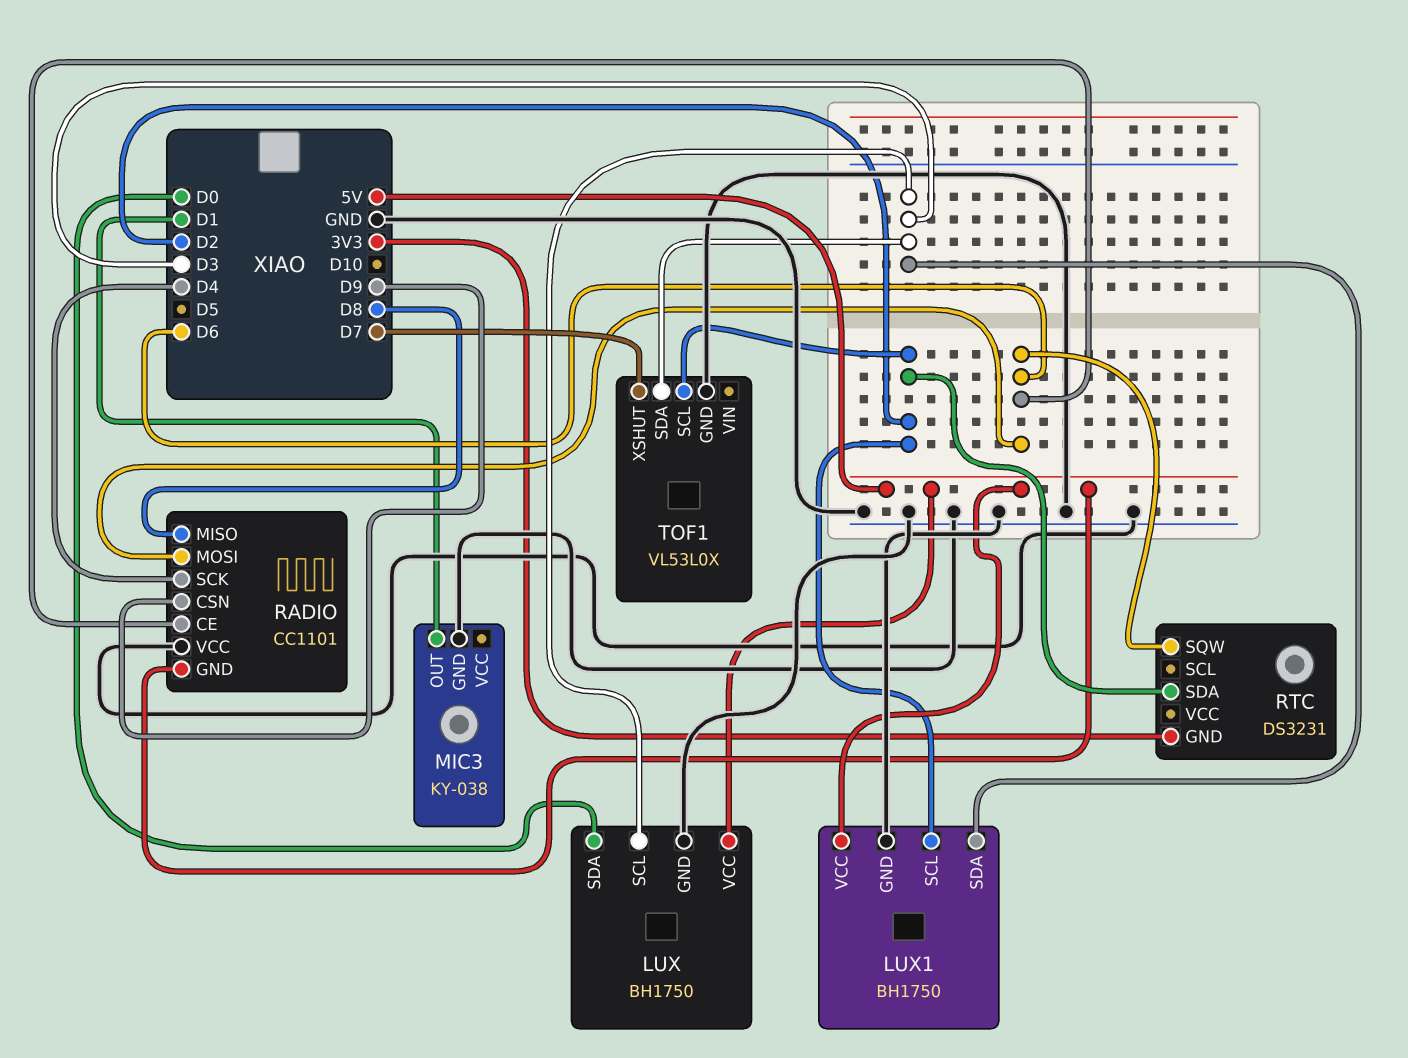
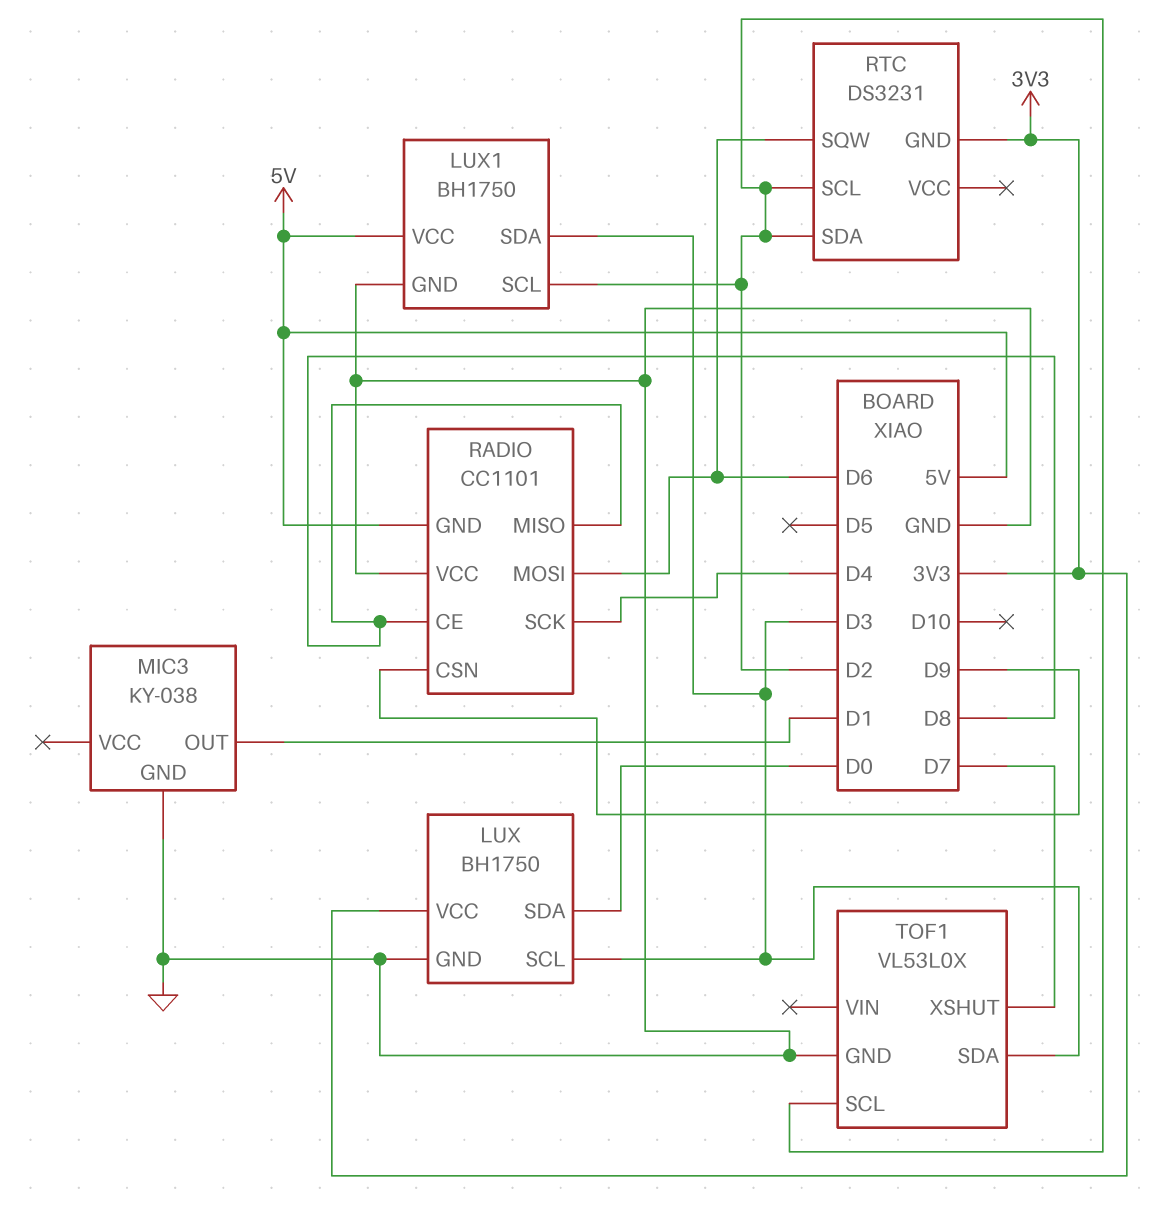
LUX pin VCC: 5V -> 3V3
RADIO pin CE: D6 -> D8
RTC pin SCL: none -> D2

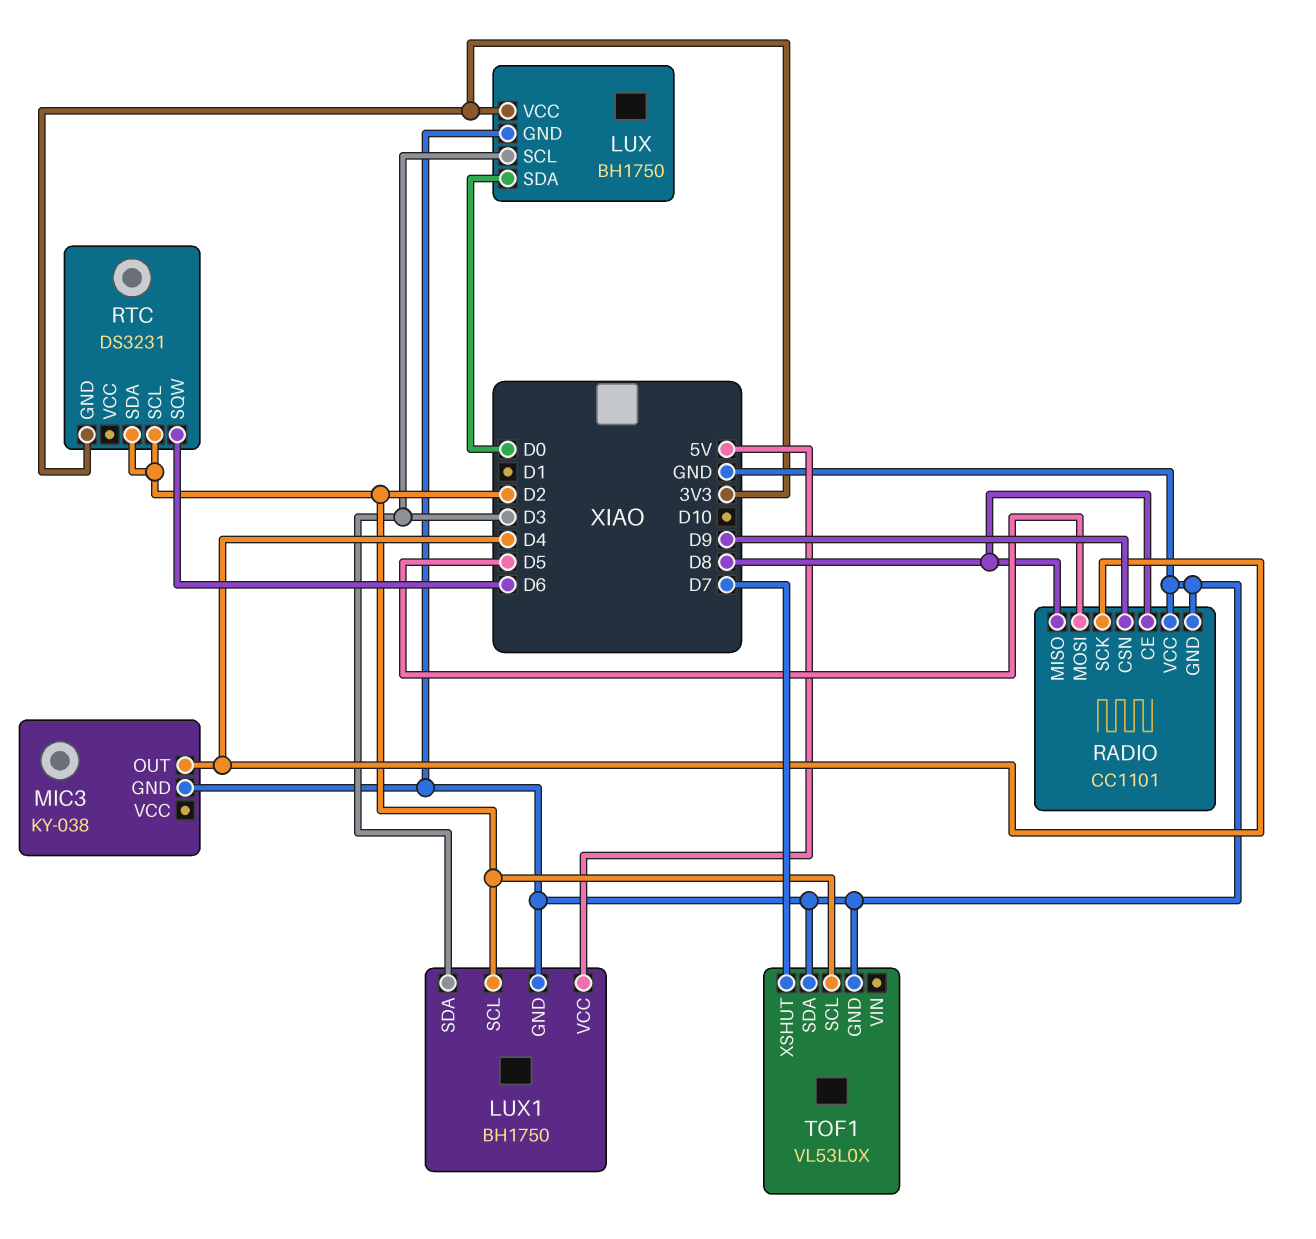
MIC3 pin OUT: D1 -> D4
RADIO pin GND: 5V -> GND
RADIO pin MOSI: D6 -> D5
TOF1 pin SDA: D3 -> GND

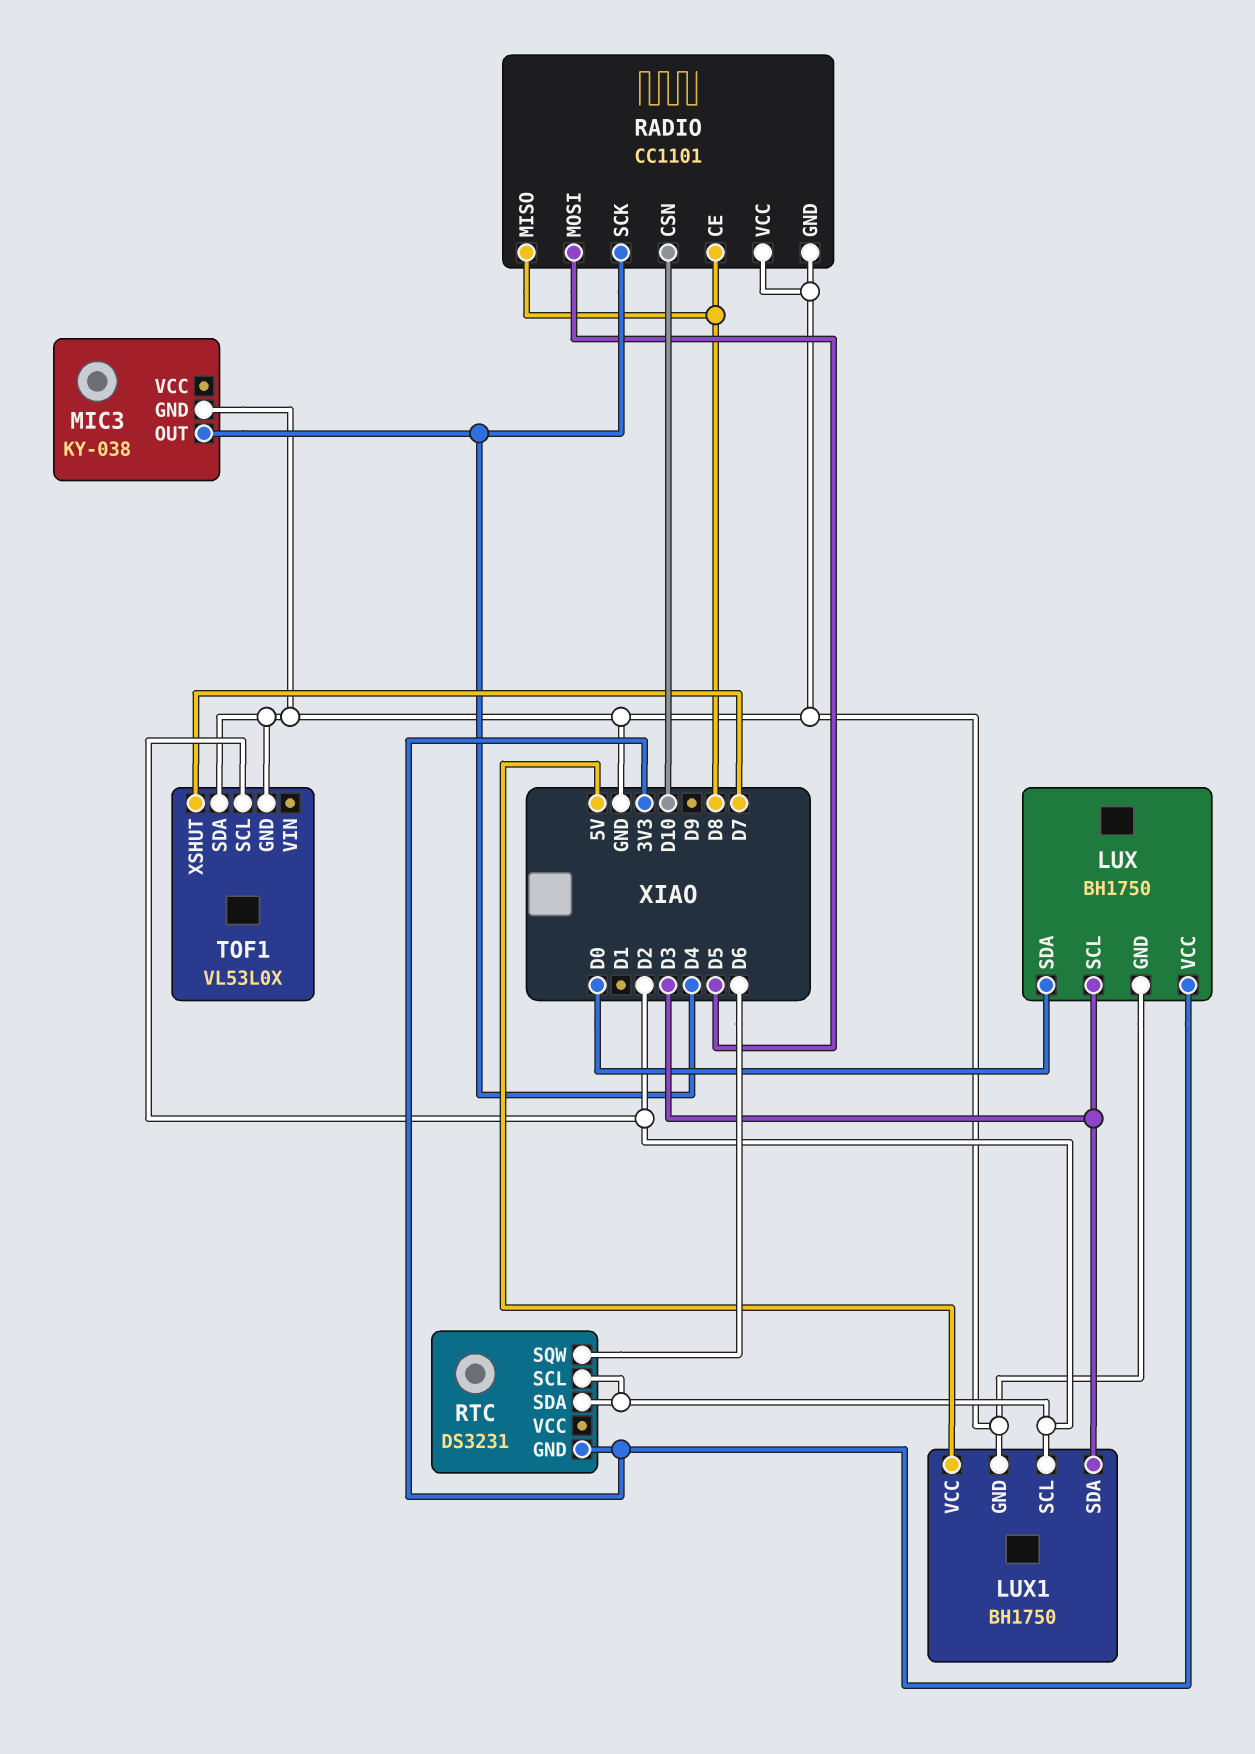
RADIO pin CSN: D9 -> D10

